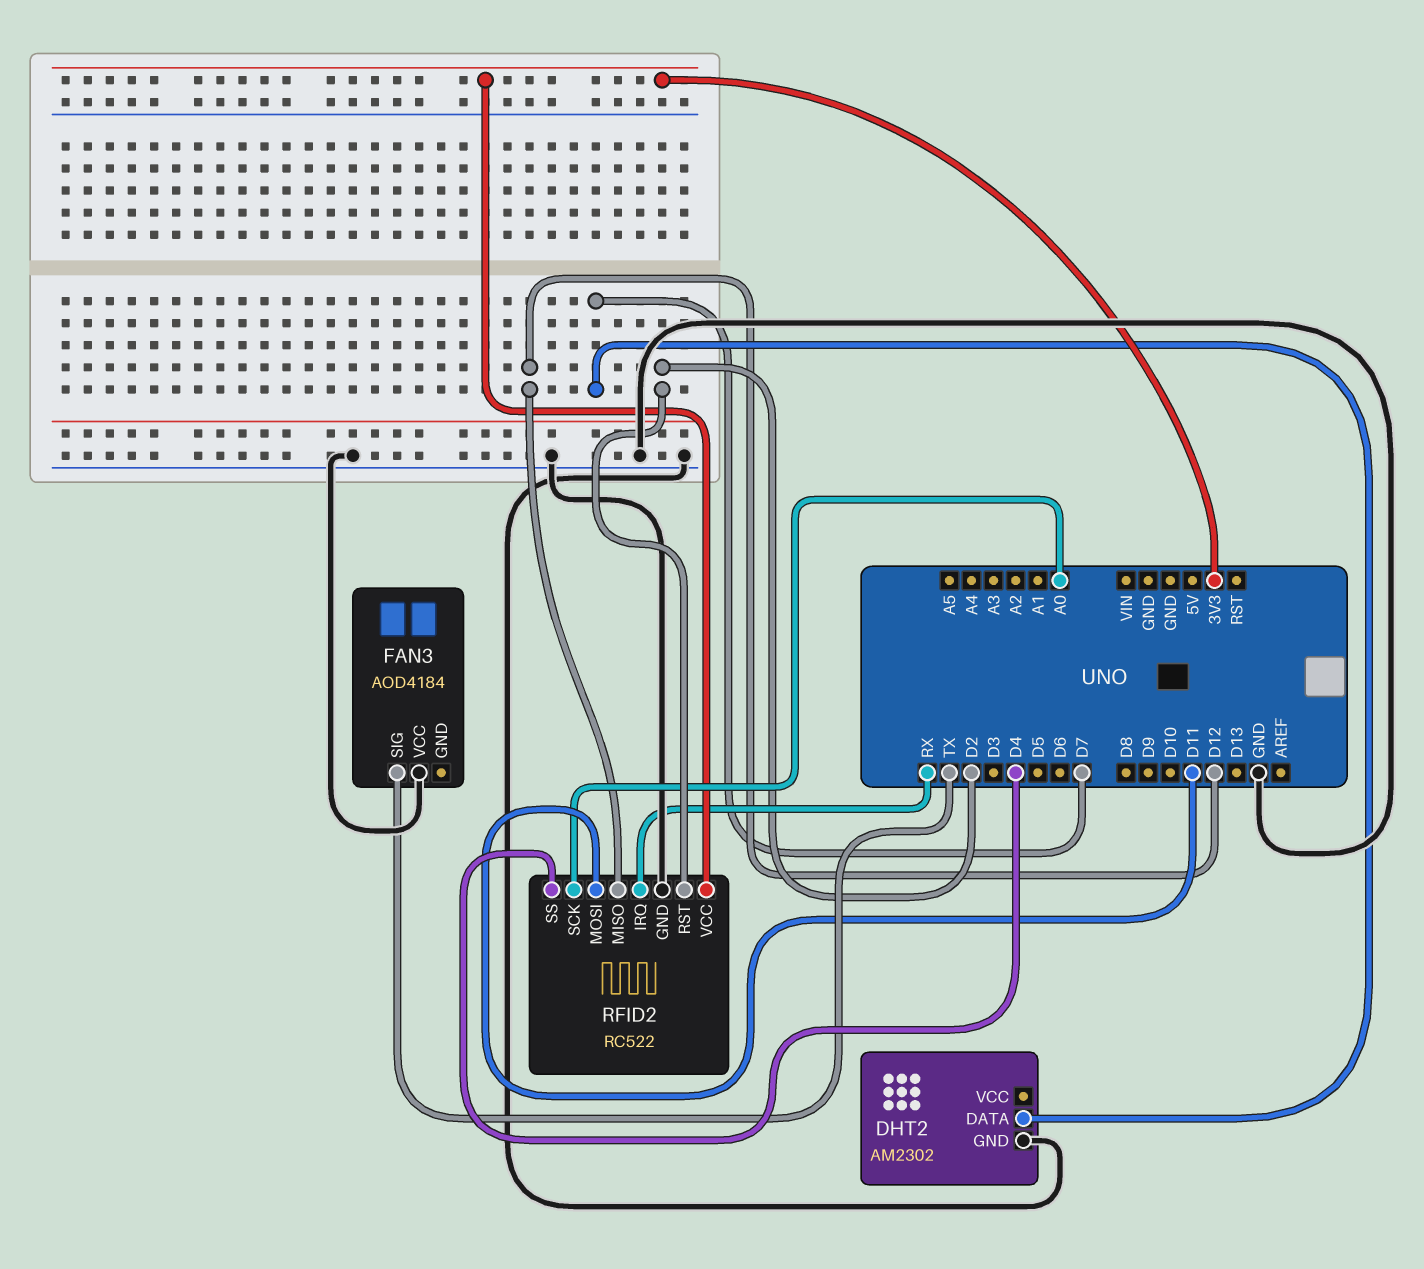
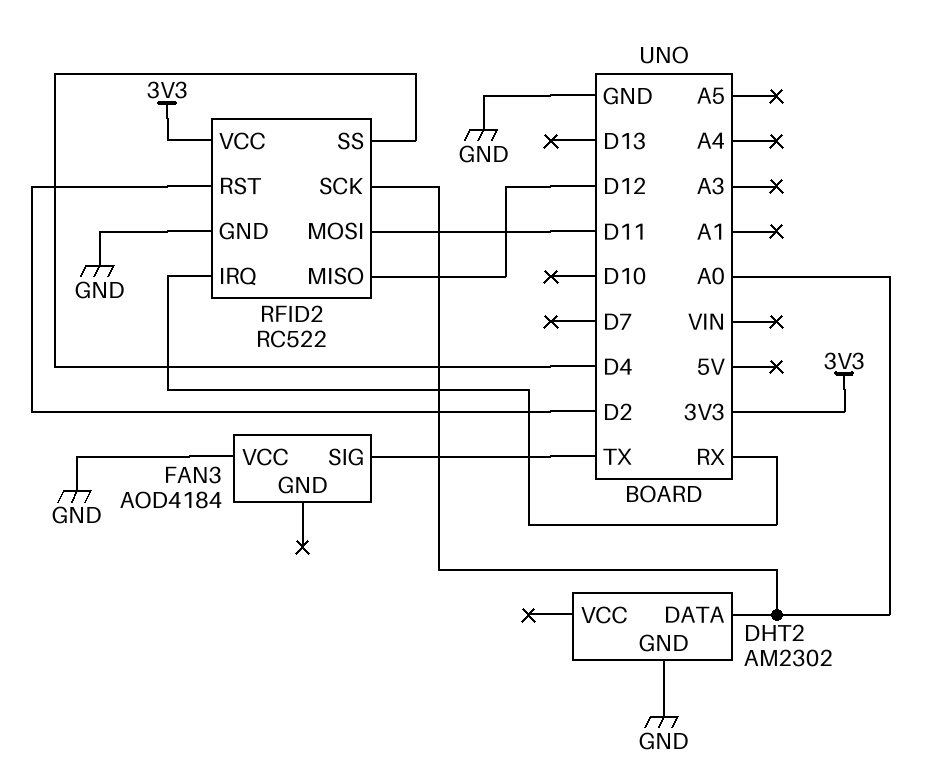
DHT2 pin DATA: D7 -> A0

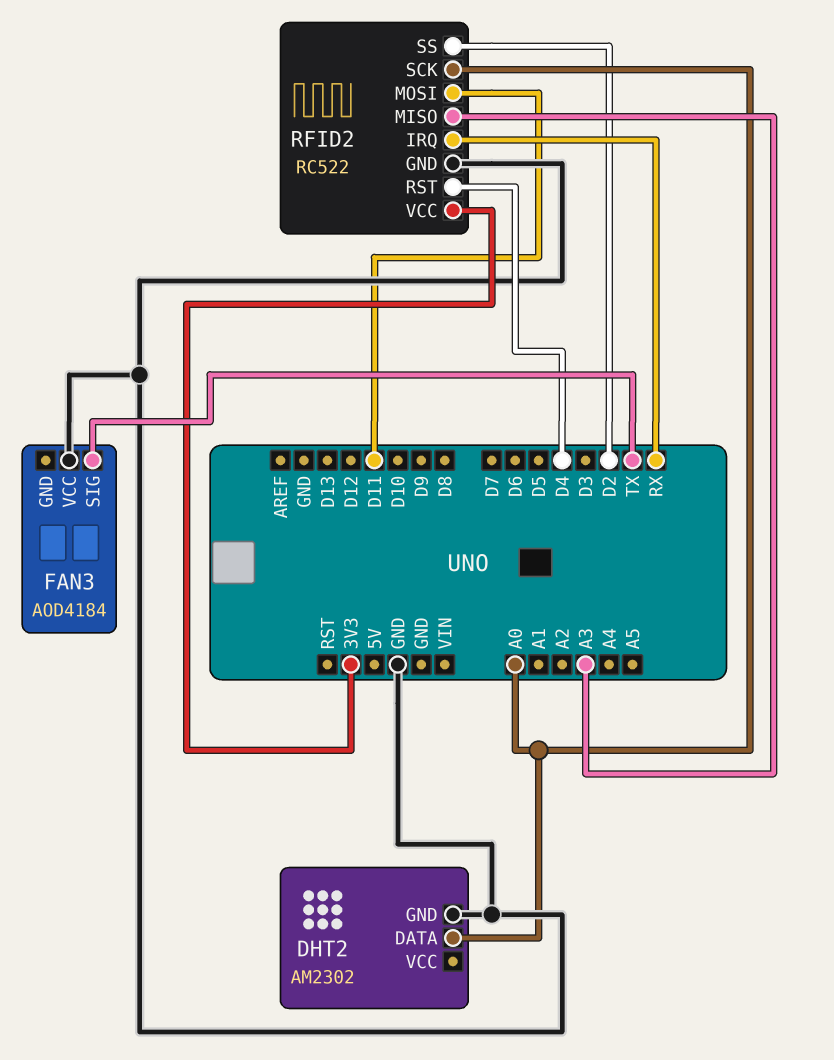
RFID2 pin MISO: D12 -> A3
RFID2 pin RST: D2 -> D4
RFID2 pin SS: D4 -> D2

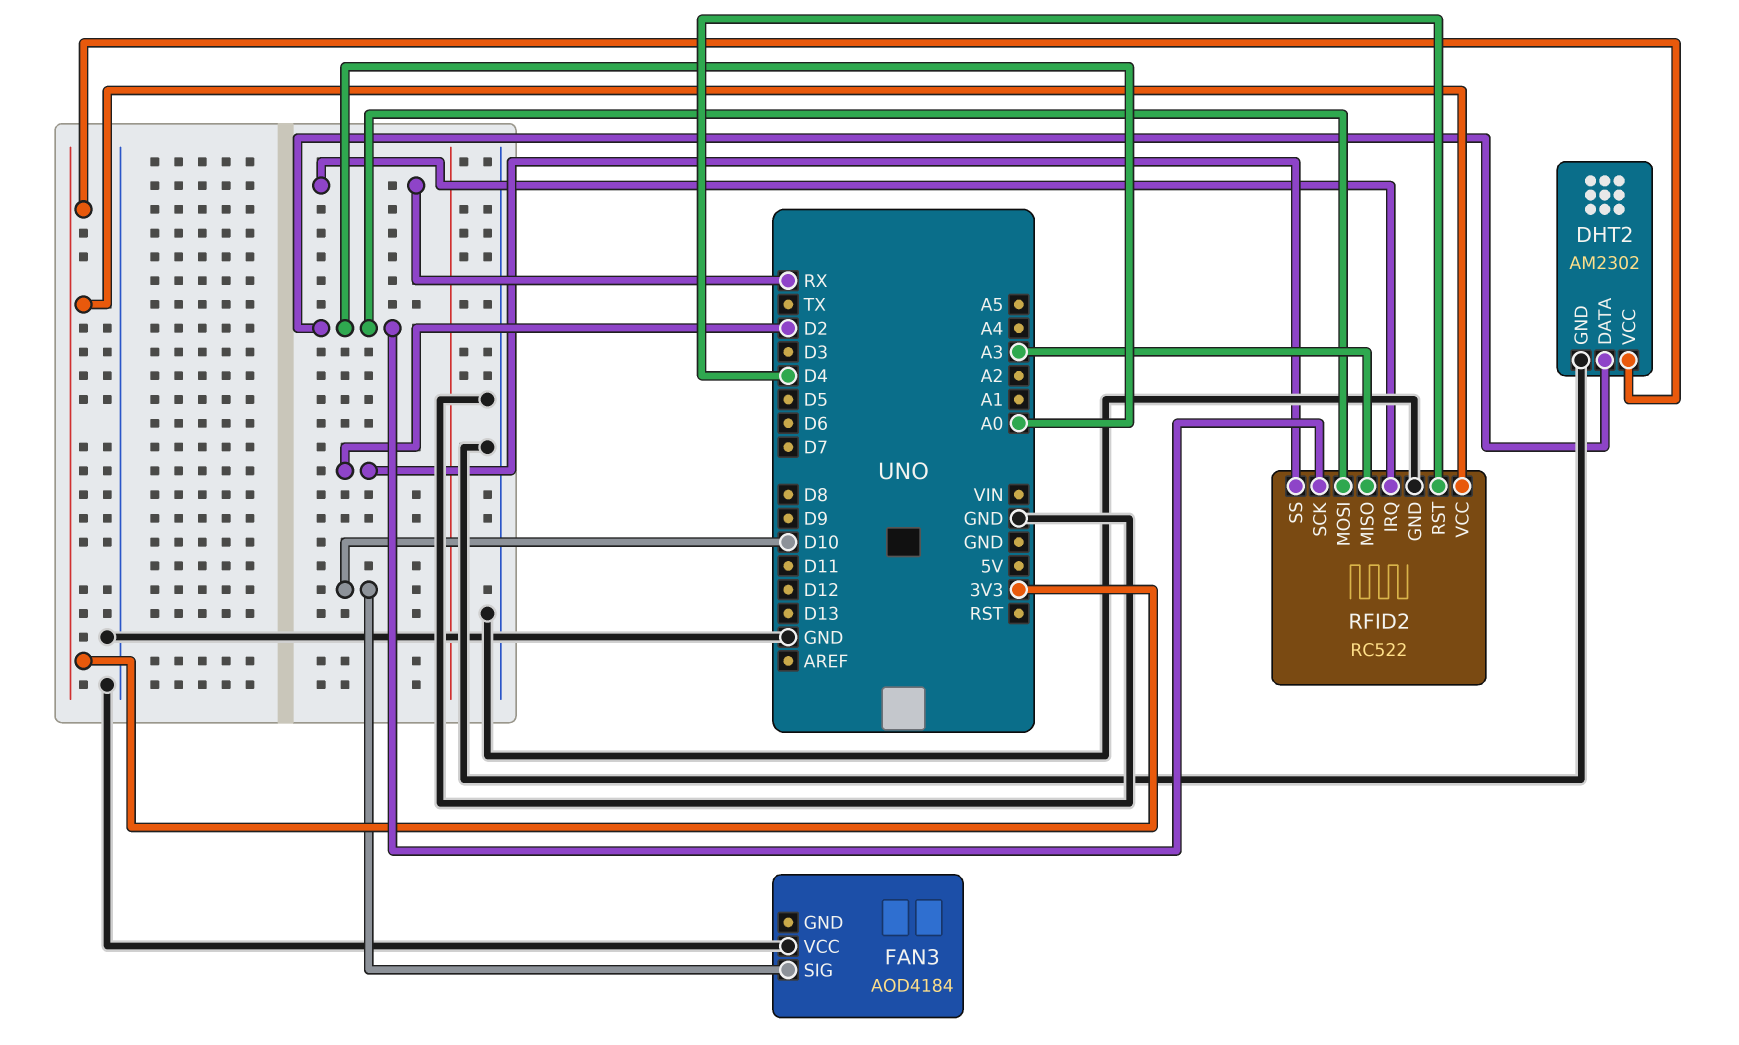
DHT2 pin VCC: none -> 3V3
FAN3 pin SIG: TX -> D10
RFID2 pin MOSI: D11 -> A0

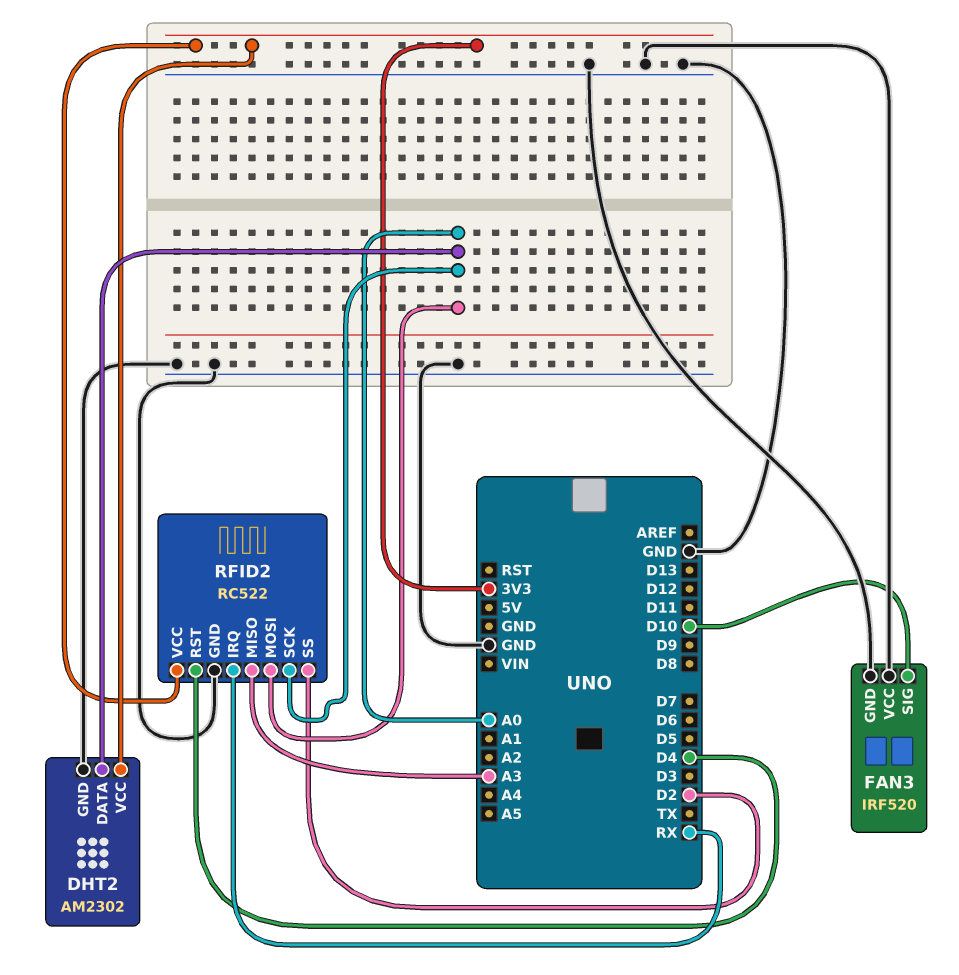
FAN3: AOD4184 -> IRF520
FAN3 pin GND: none -> GND

